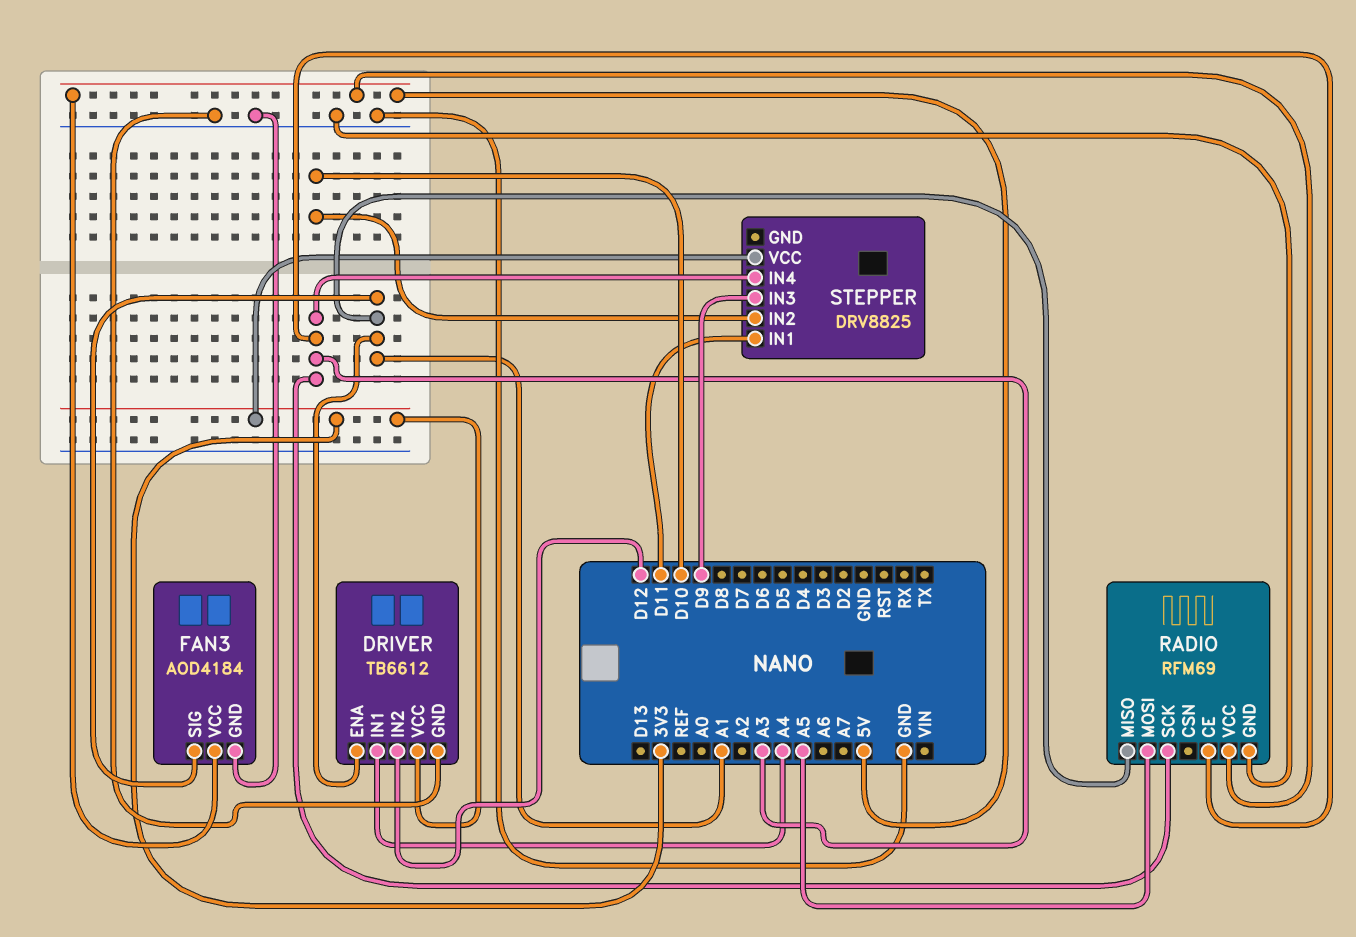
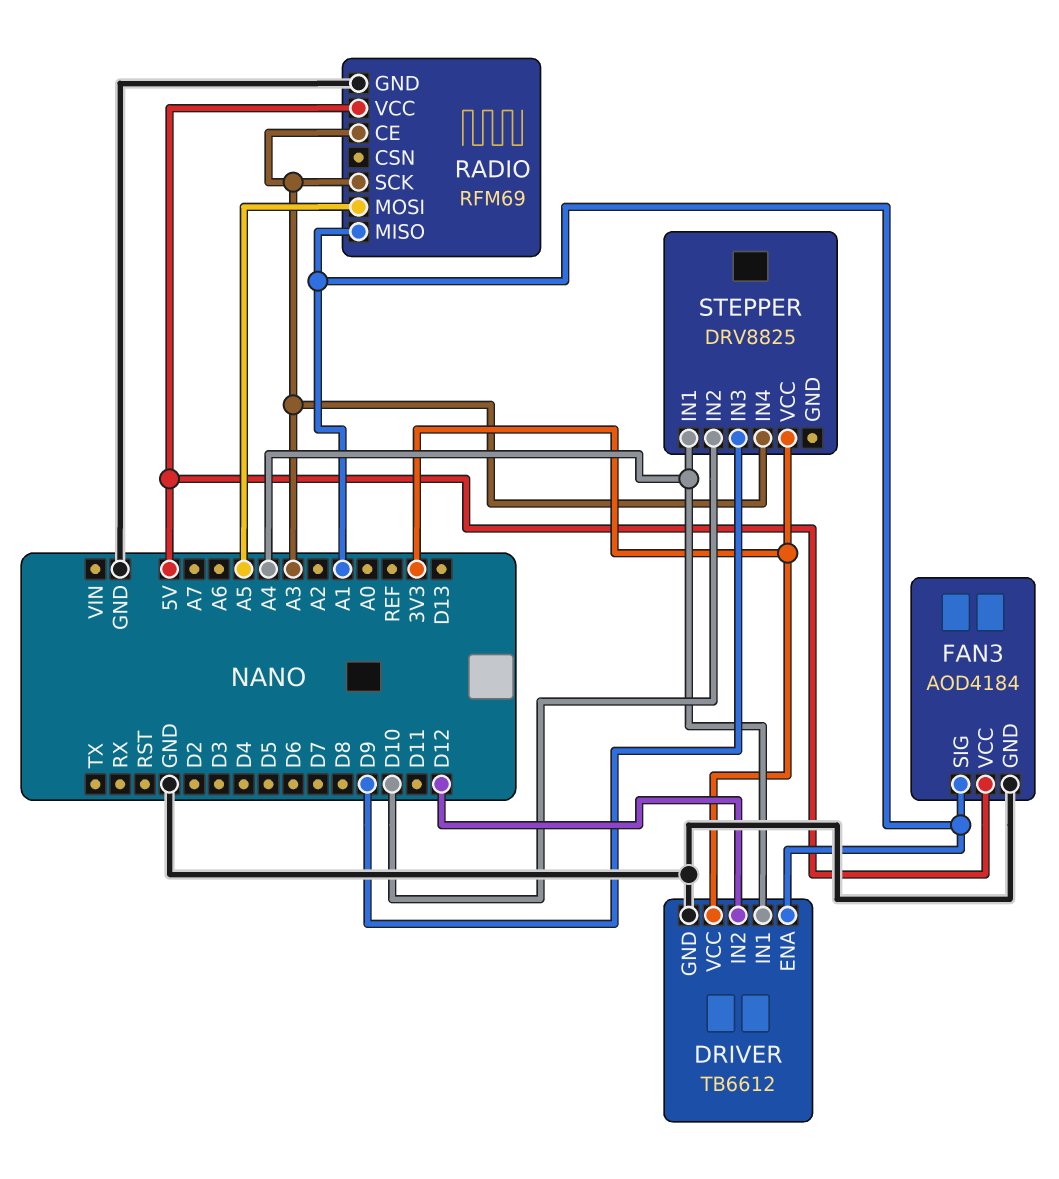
STEPPER pin IN1: D11 -> A4

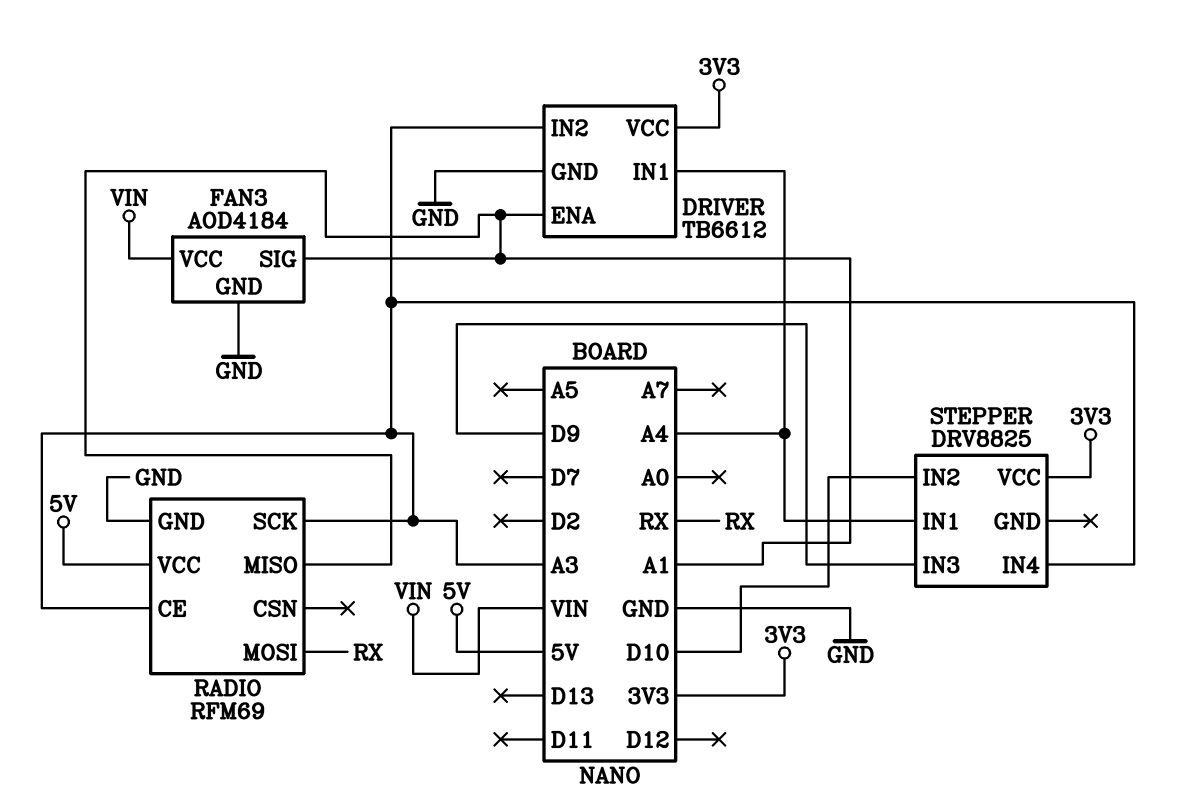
DRIVER pin IN2: D12 -> A3
FAN3 pin VCC: 5V -> VIN
RADIO pin MOSI: A5 -> RX

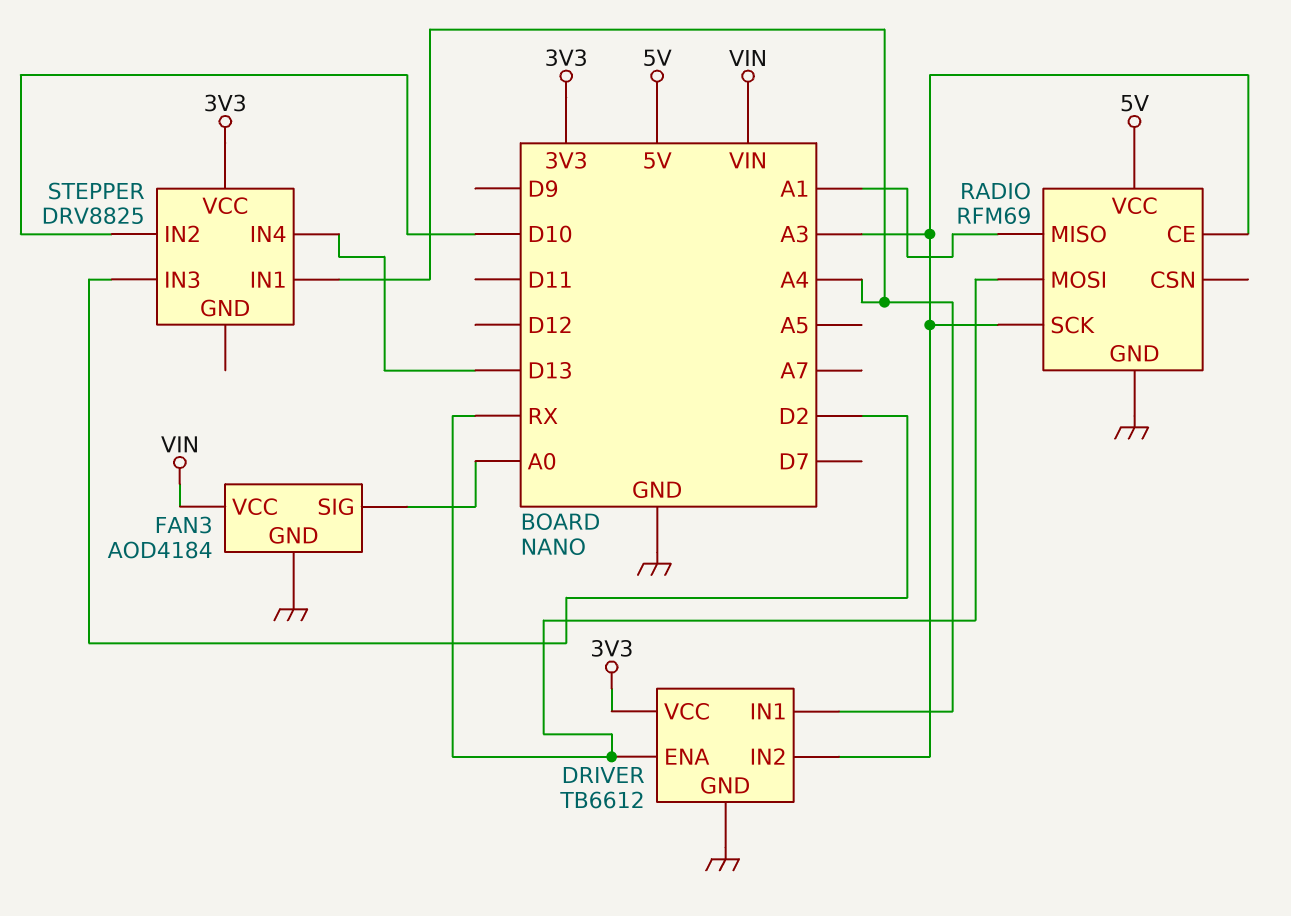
DRIVER pin ENA: A1 -> RX
FAN3 pin SIG: A1 -> A0
STEPPER pin IN3: D9 -> D2
STEPPER pin IN4: A3 -> D13

